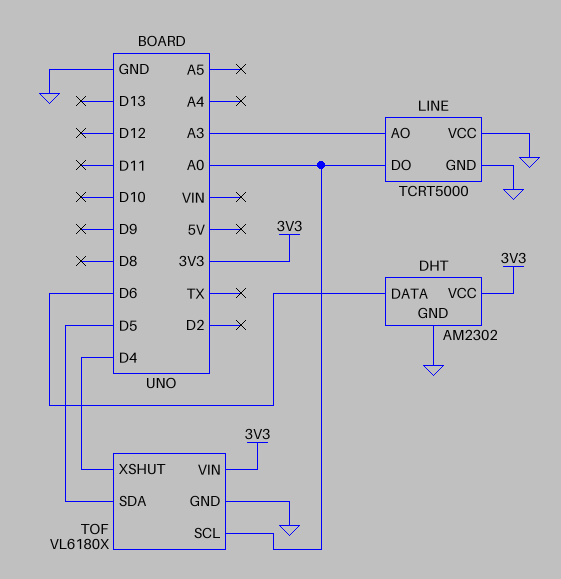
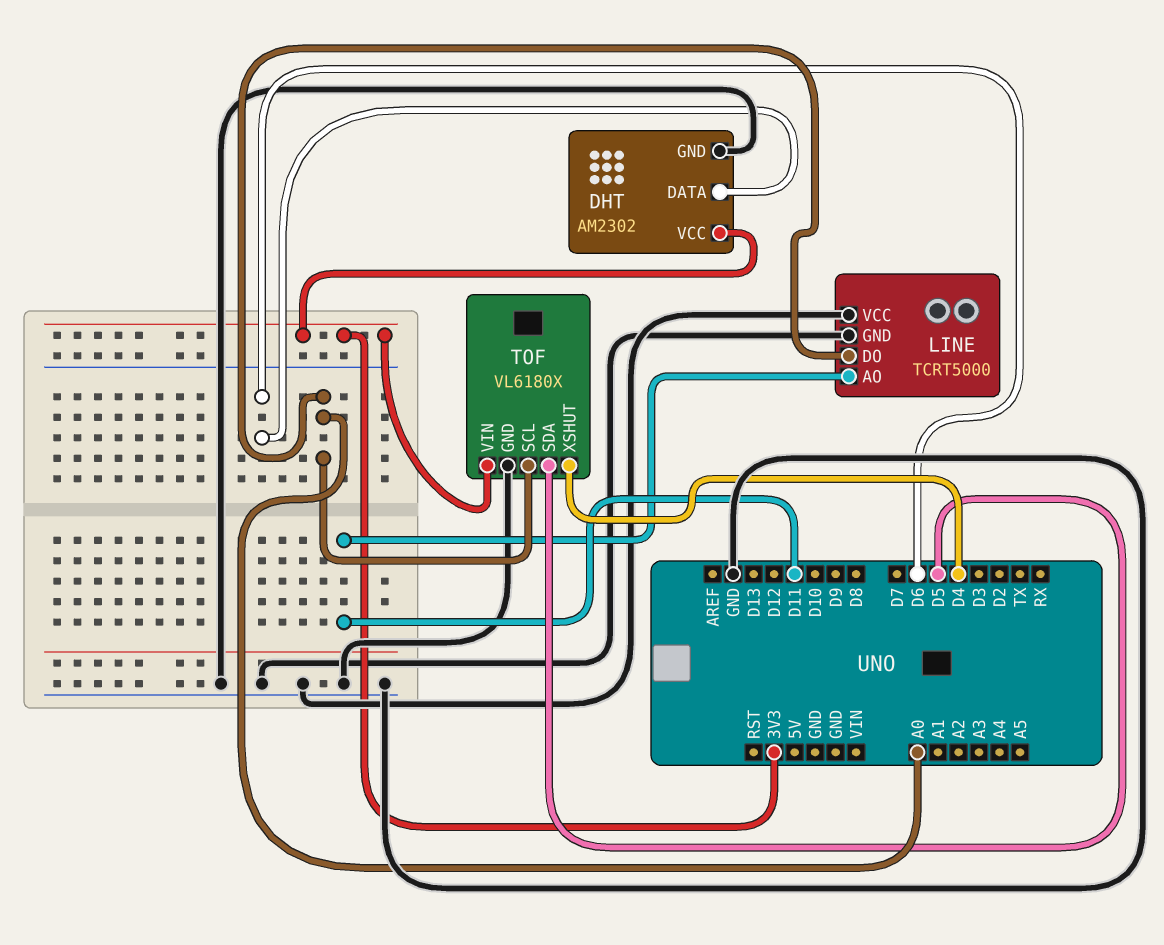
LINE pin AO: A3 -> D11

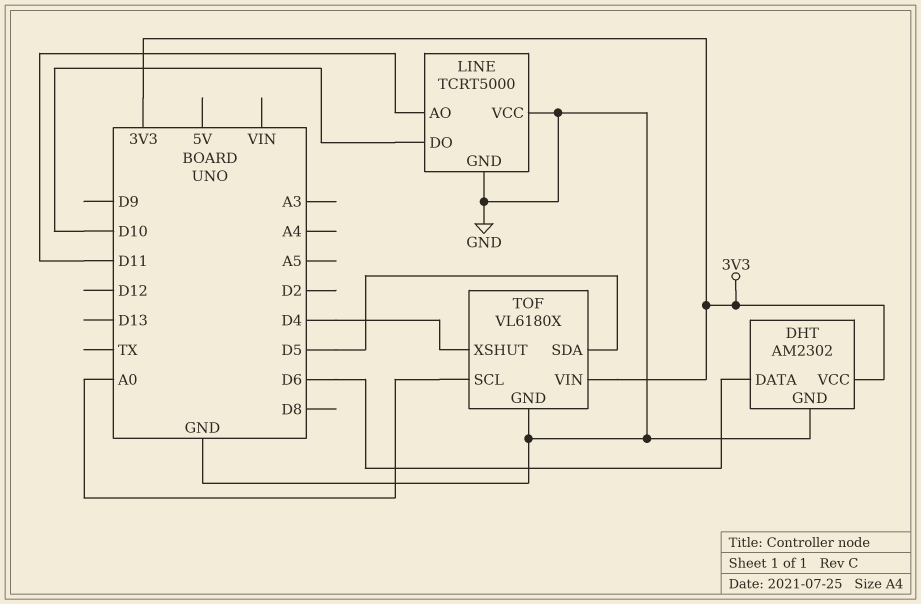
LINE pin DO: A0 -> D10

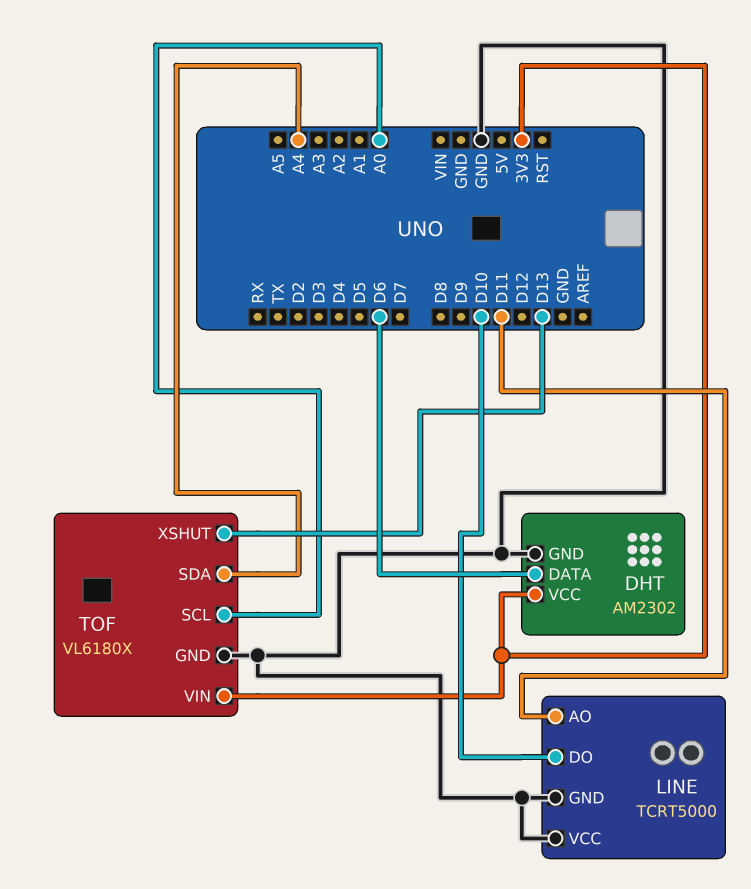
TOF pin SDA: D5 -> A4
TOF pin XSHUT: D4 -> D13

